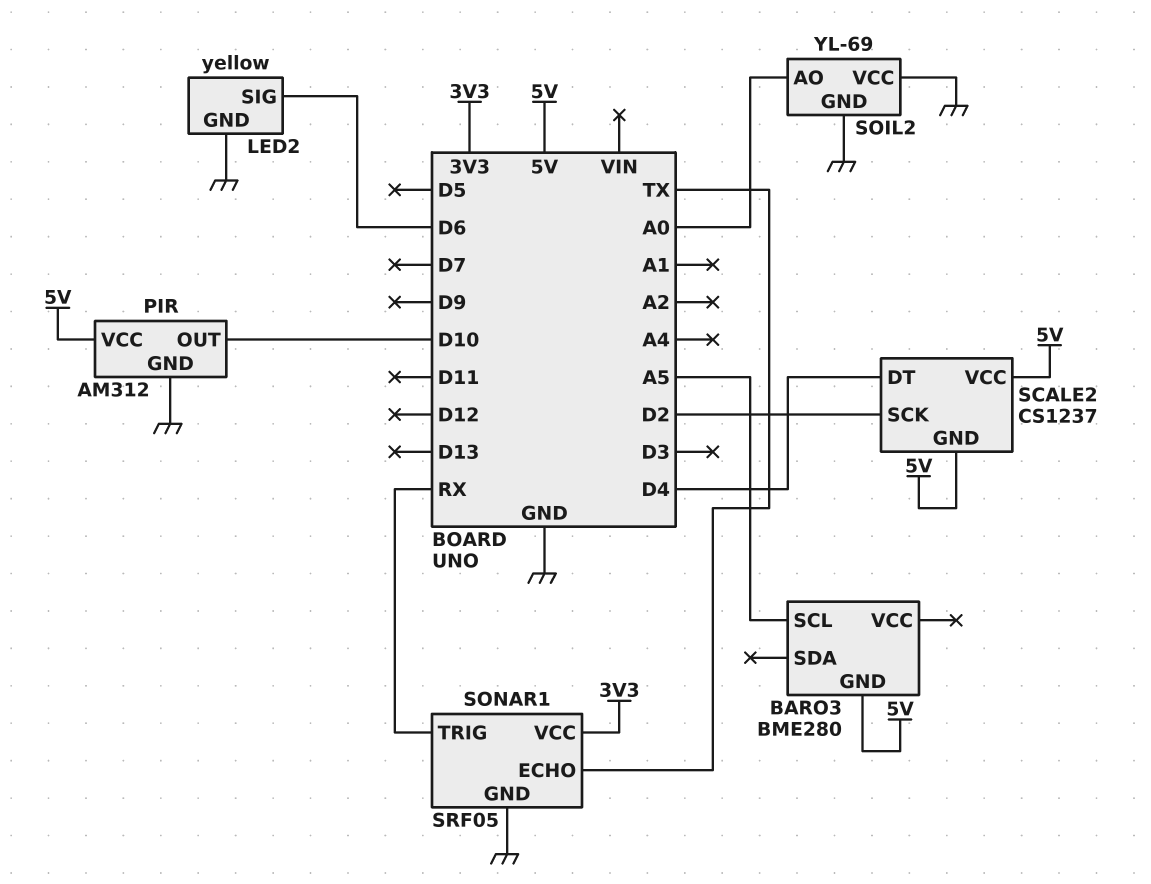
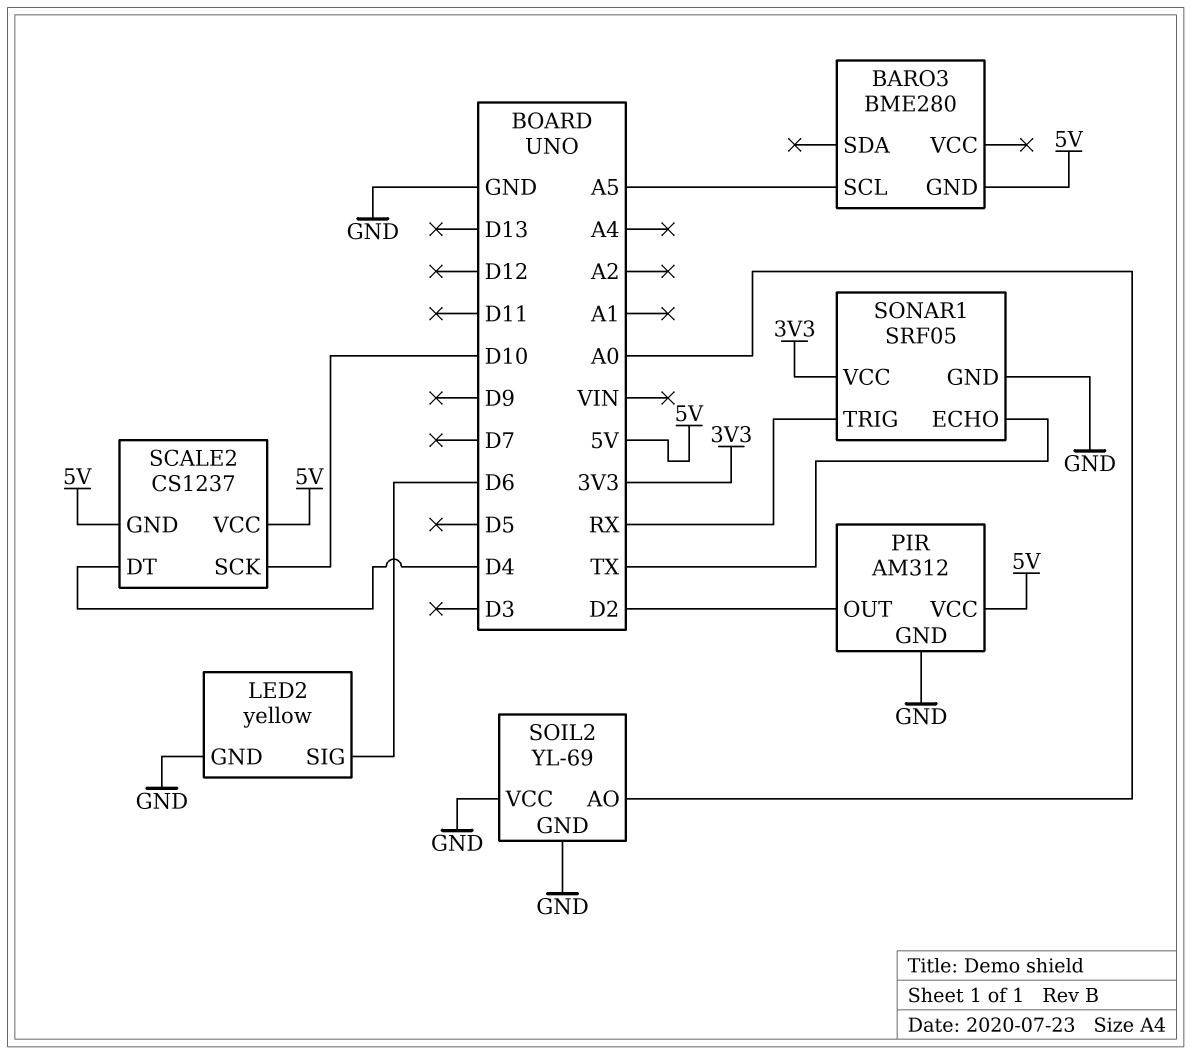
PIR pin OUT: D10 -> D2
SCALE2 pin SCK: D2 -> D10

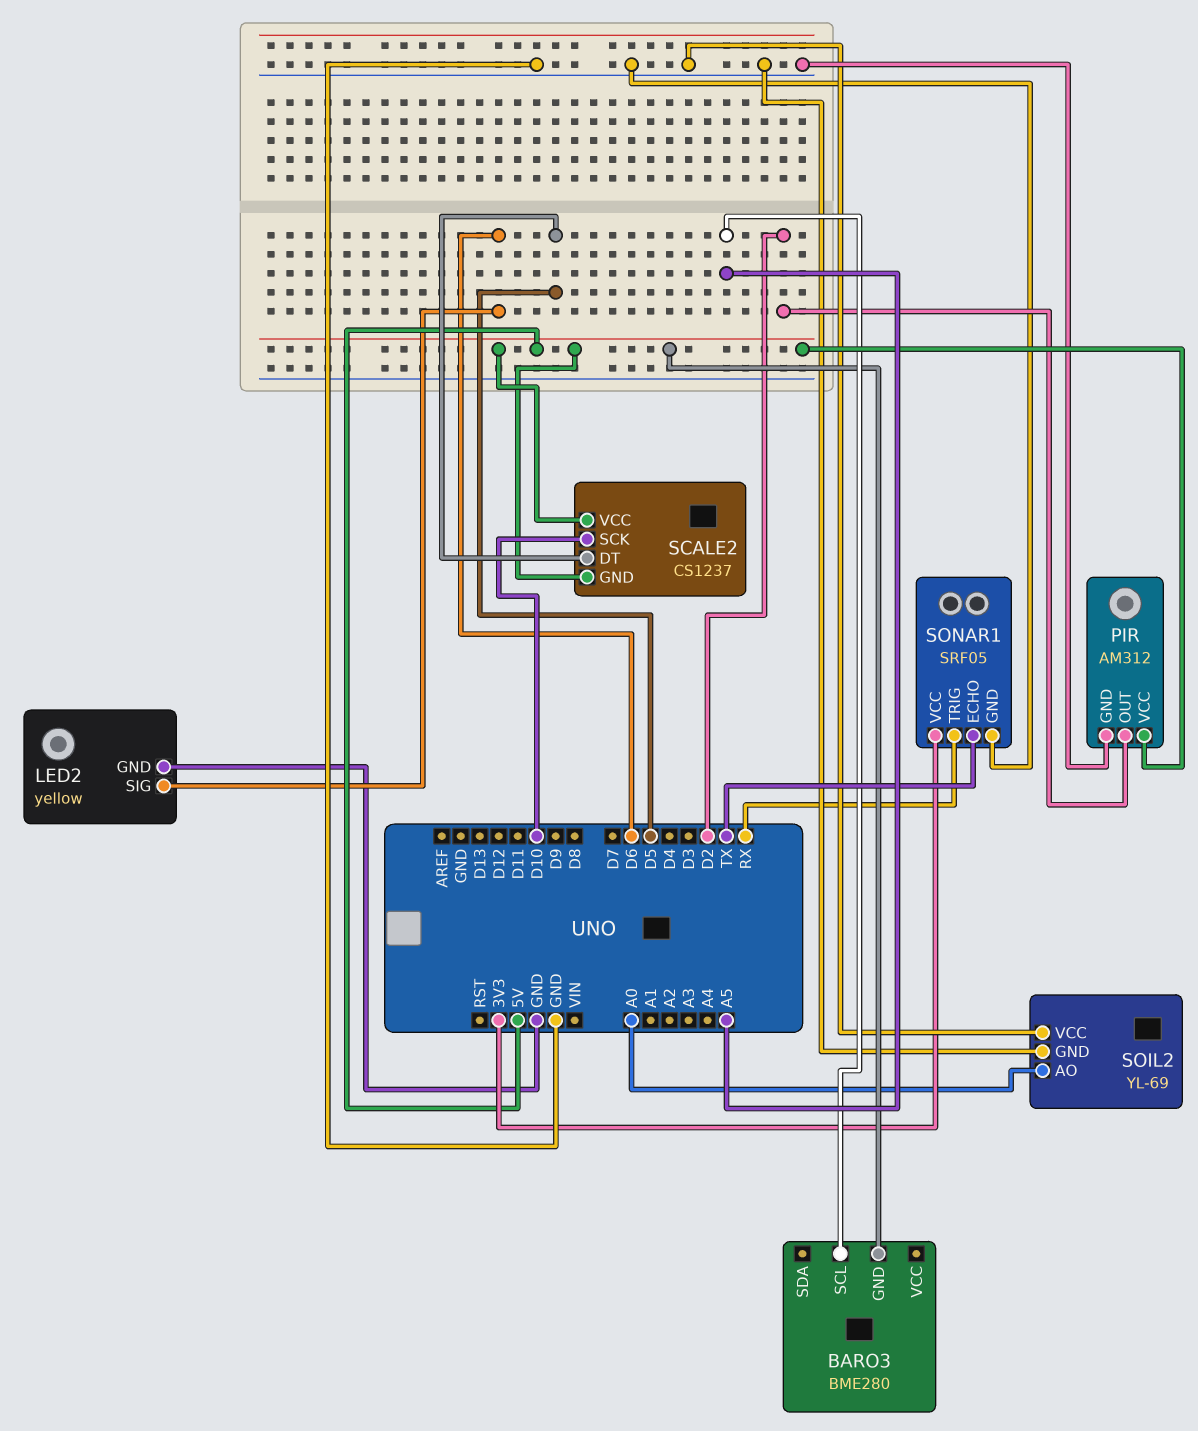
SCALE2 pin DT: D4 -> D5

